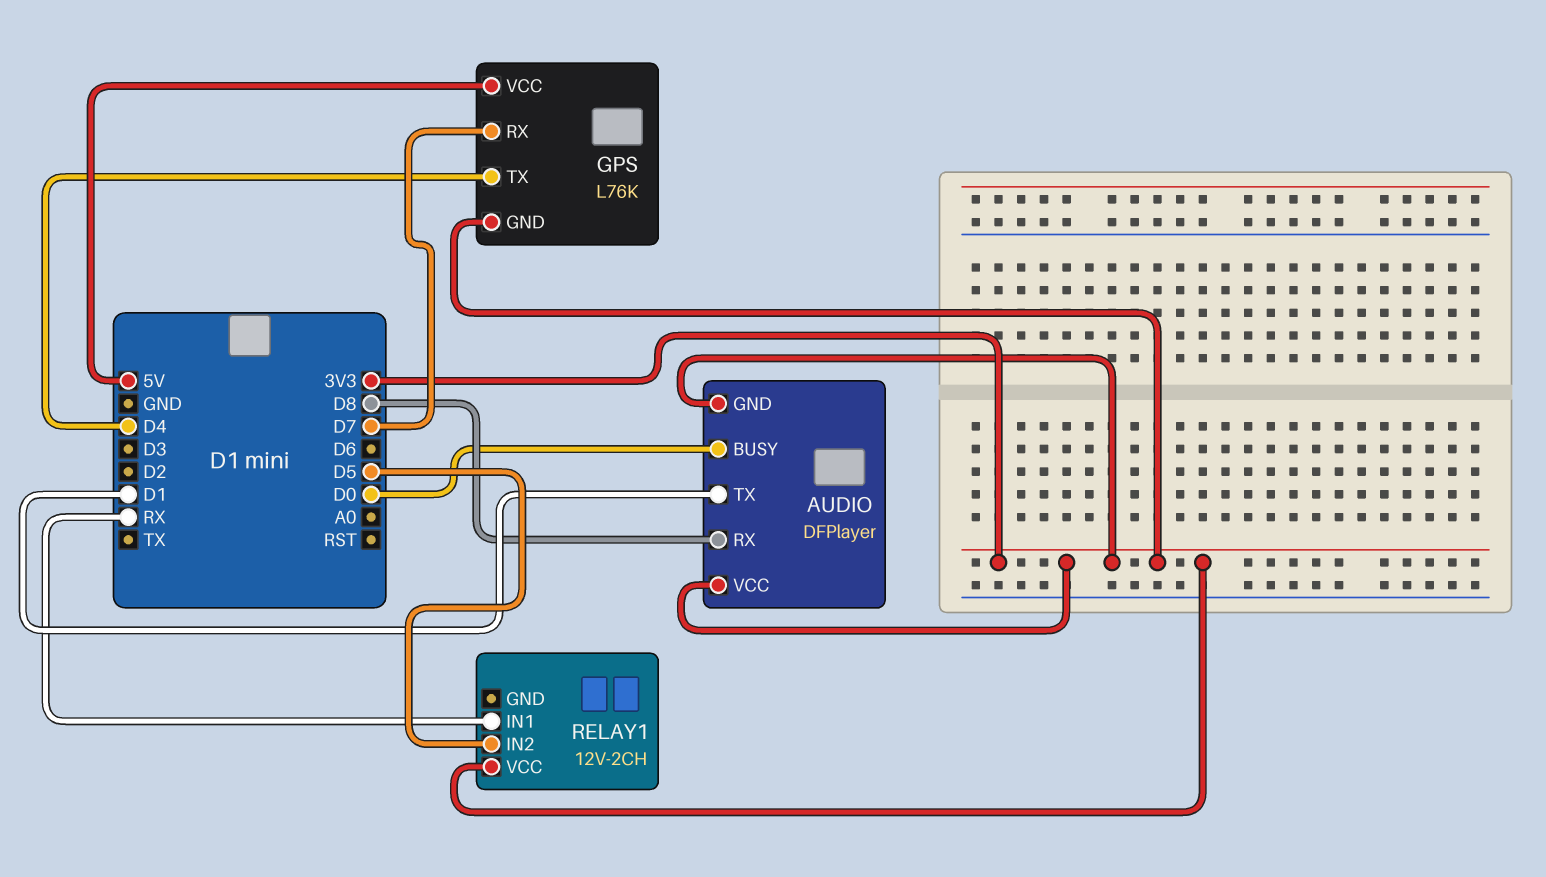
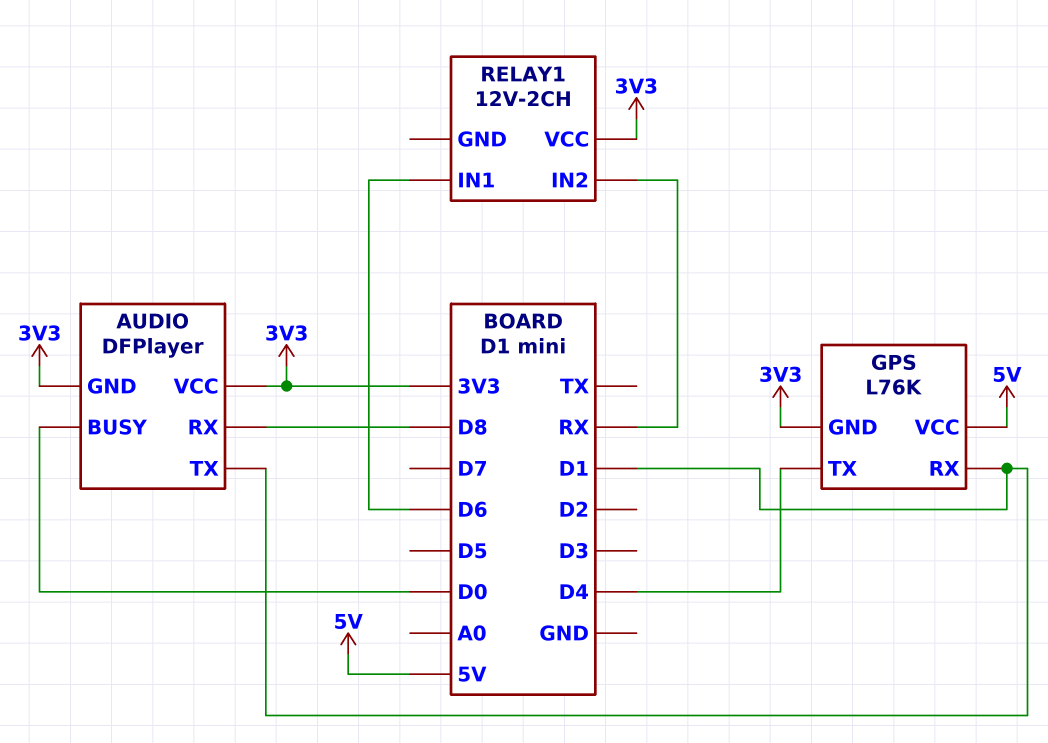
GPS pin RX: D7 -> D1
RELAY1 pin IN1: RX -> D6
RELAY1 pin IN2: D5 -> RX

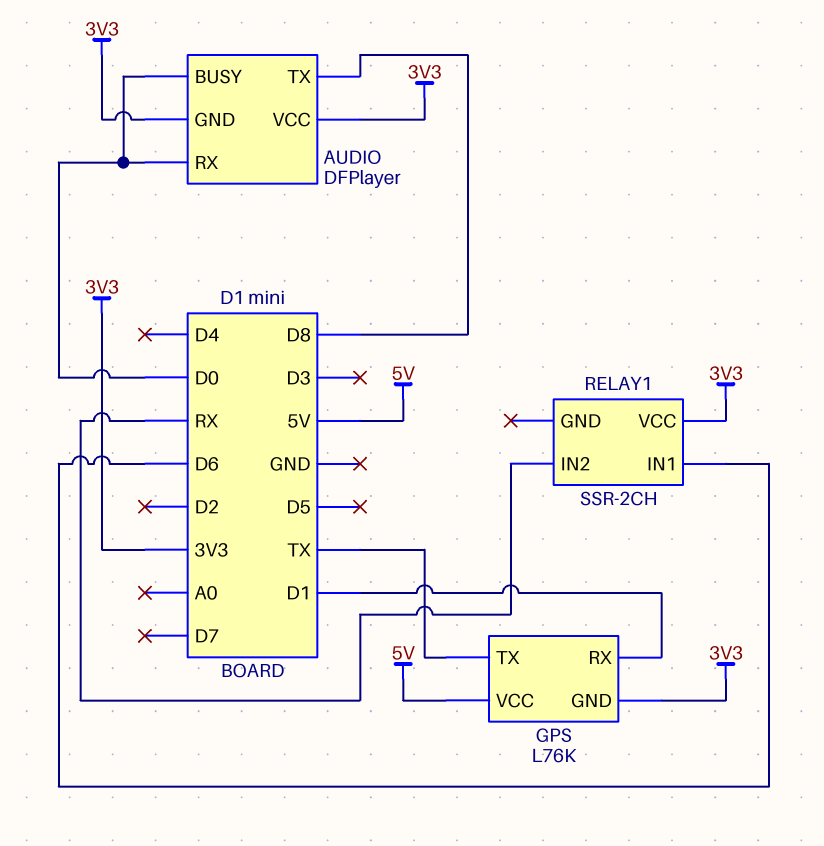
AUDIO pin RX: D8 -> D0
AUDIO pin TX: D1 -> D8
GPS pin TX: D4 -> TX
RELAY1: 12V-2CH -> SSR-2CH

